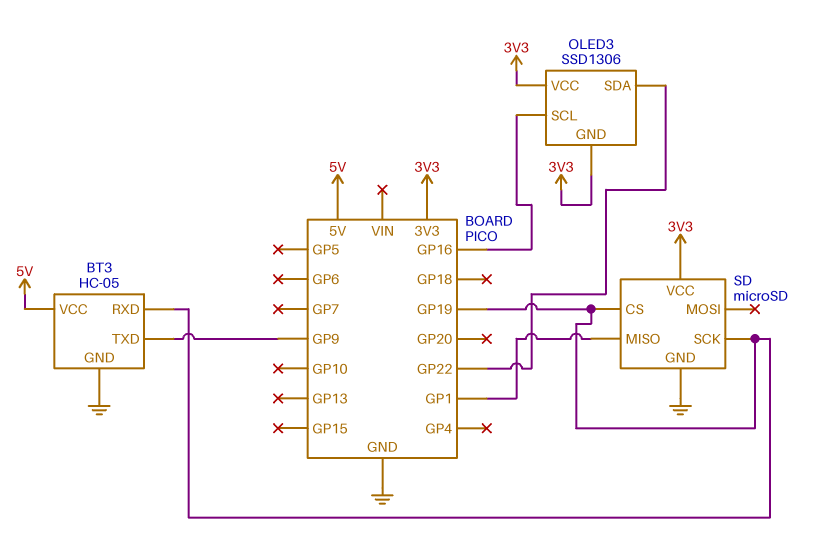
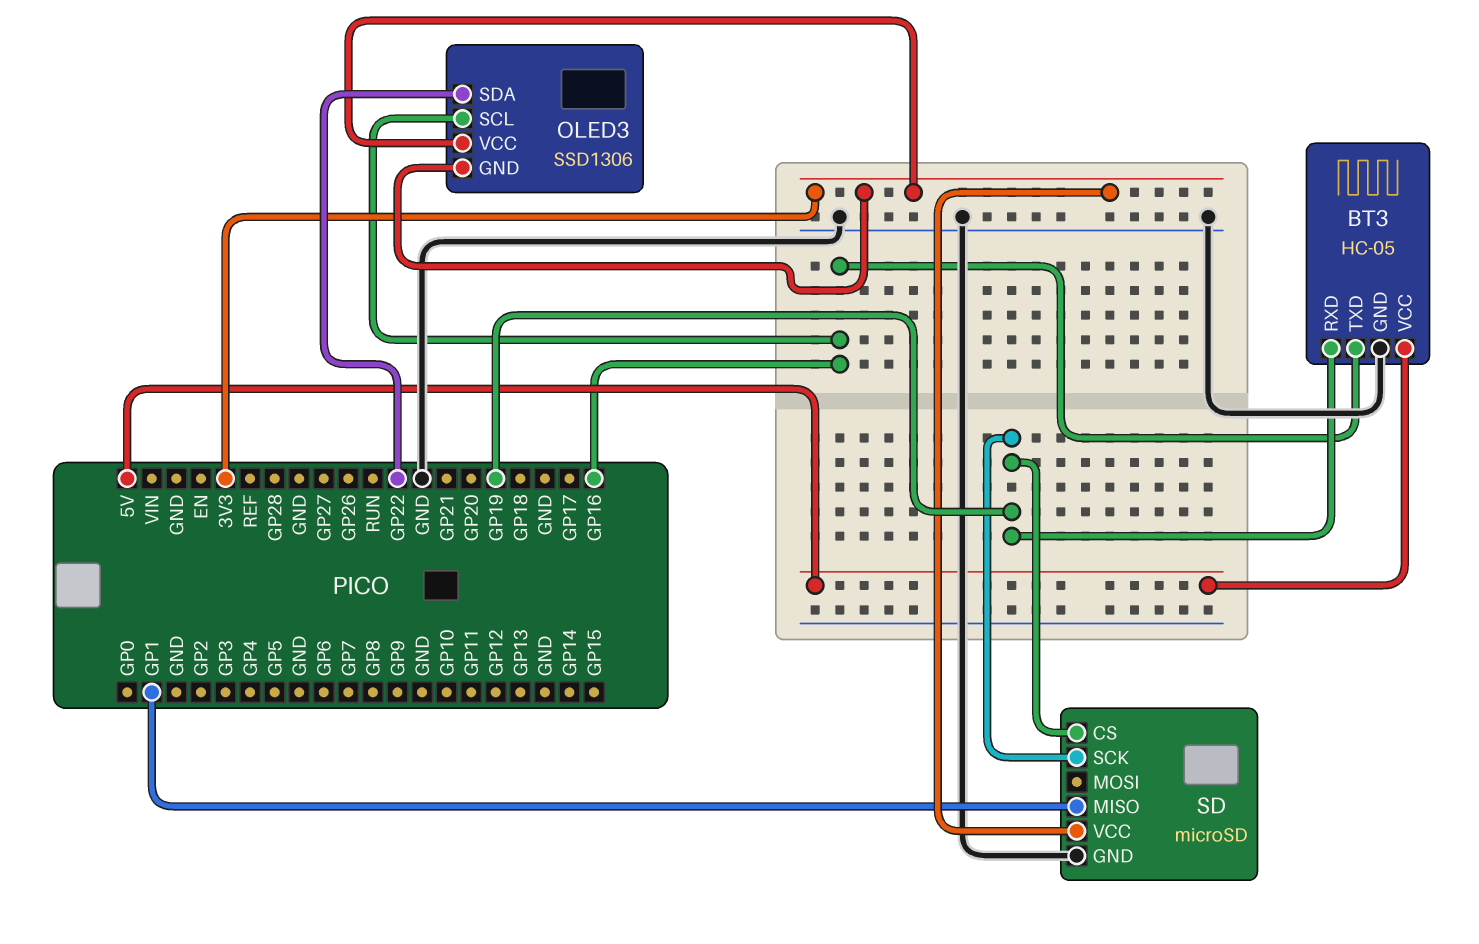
BT3 pin TXD: GP9 -> GP16

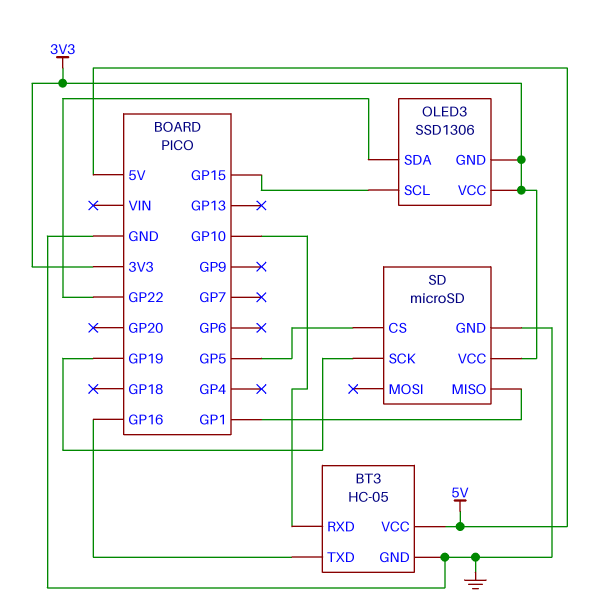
BT3 pin RXD: GP19 -> GP10
OLED3 pin SCL: GP16 -> GP15
SD pin CS: GP19 -> GP5

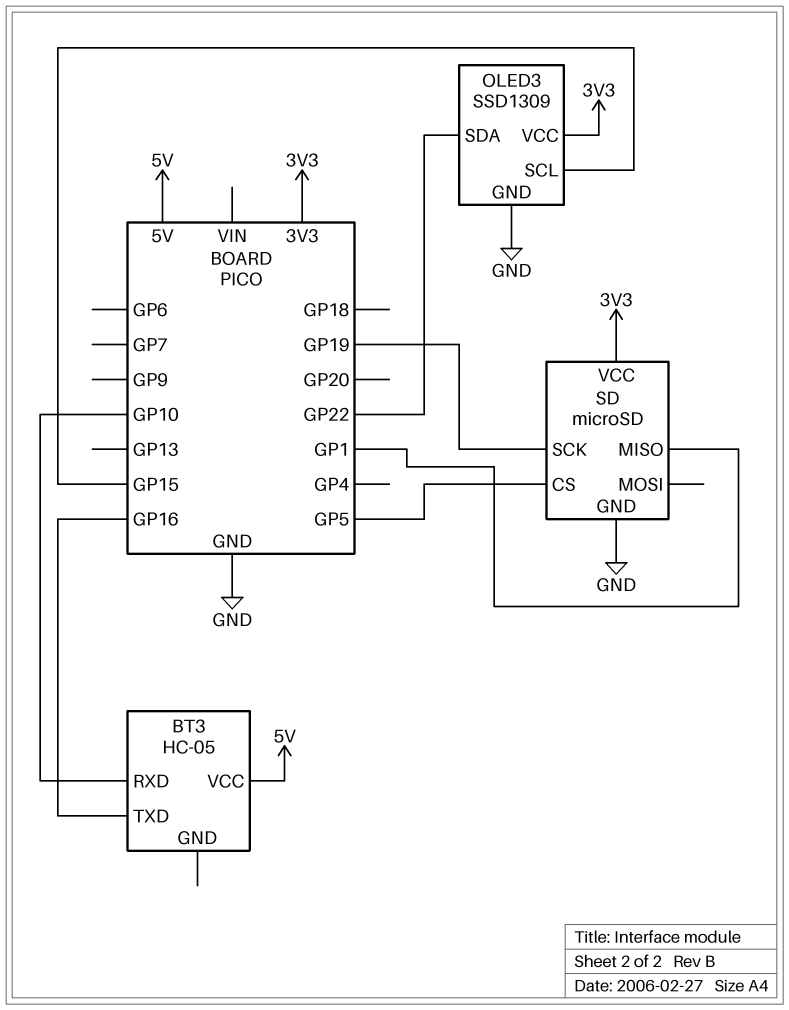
BT3 pin GND: GND -> none
OLED3: SSD1306 -> SSD1309
OLED3 pin GND: 3V3 -> GND

